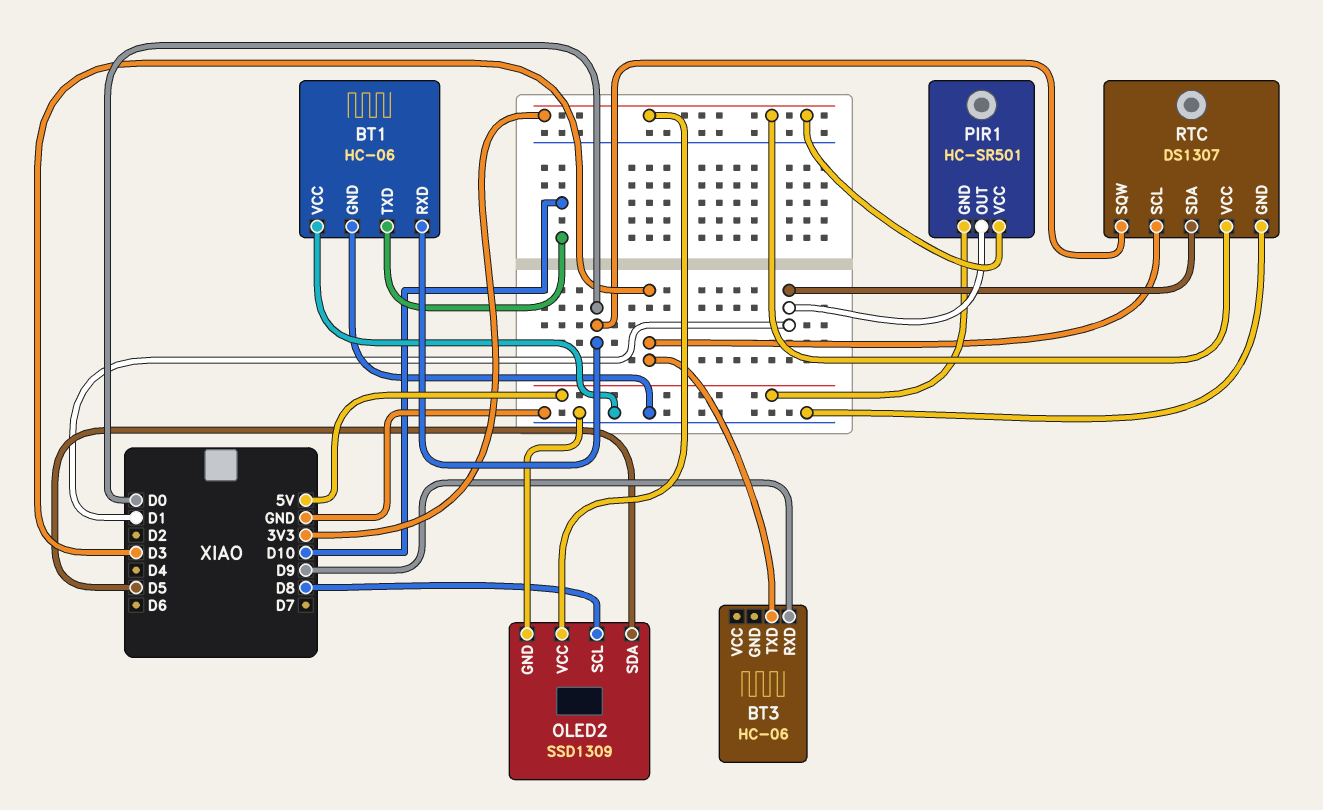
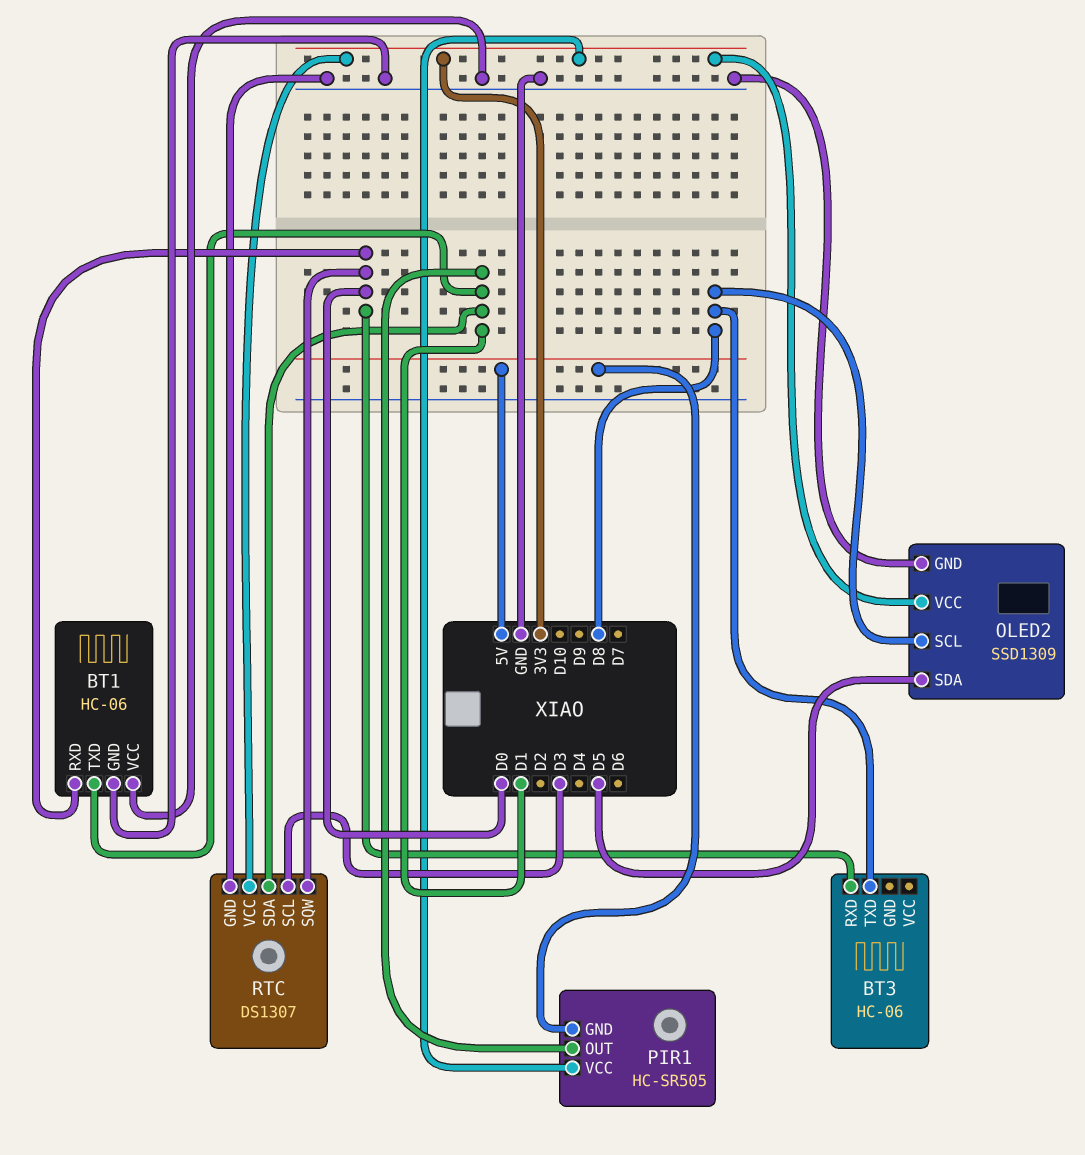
BT1 pin TXD: D10 -> D1
BT3 pin RXD: D9 -> D0
BT3 pin TXD: D3 -> D8
PIR1: HC-SR501 -> HC-SR505

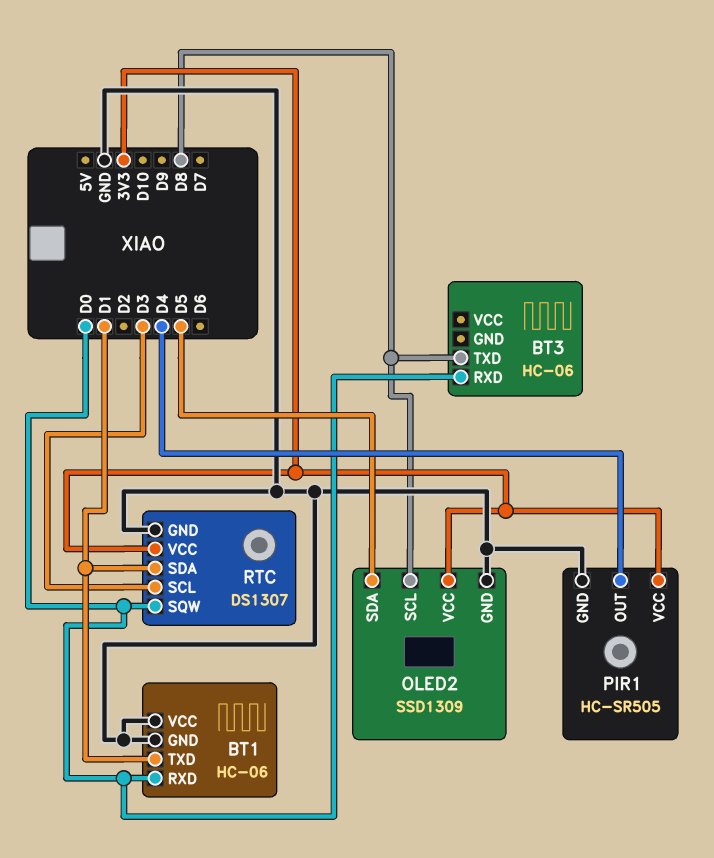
PIR1 pin GND: 5V -> GND
PIR1 pin OUT: D1 -> D4

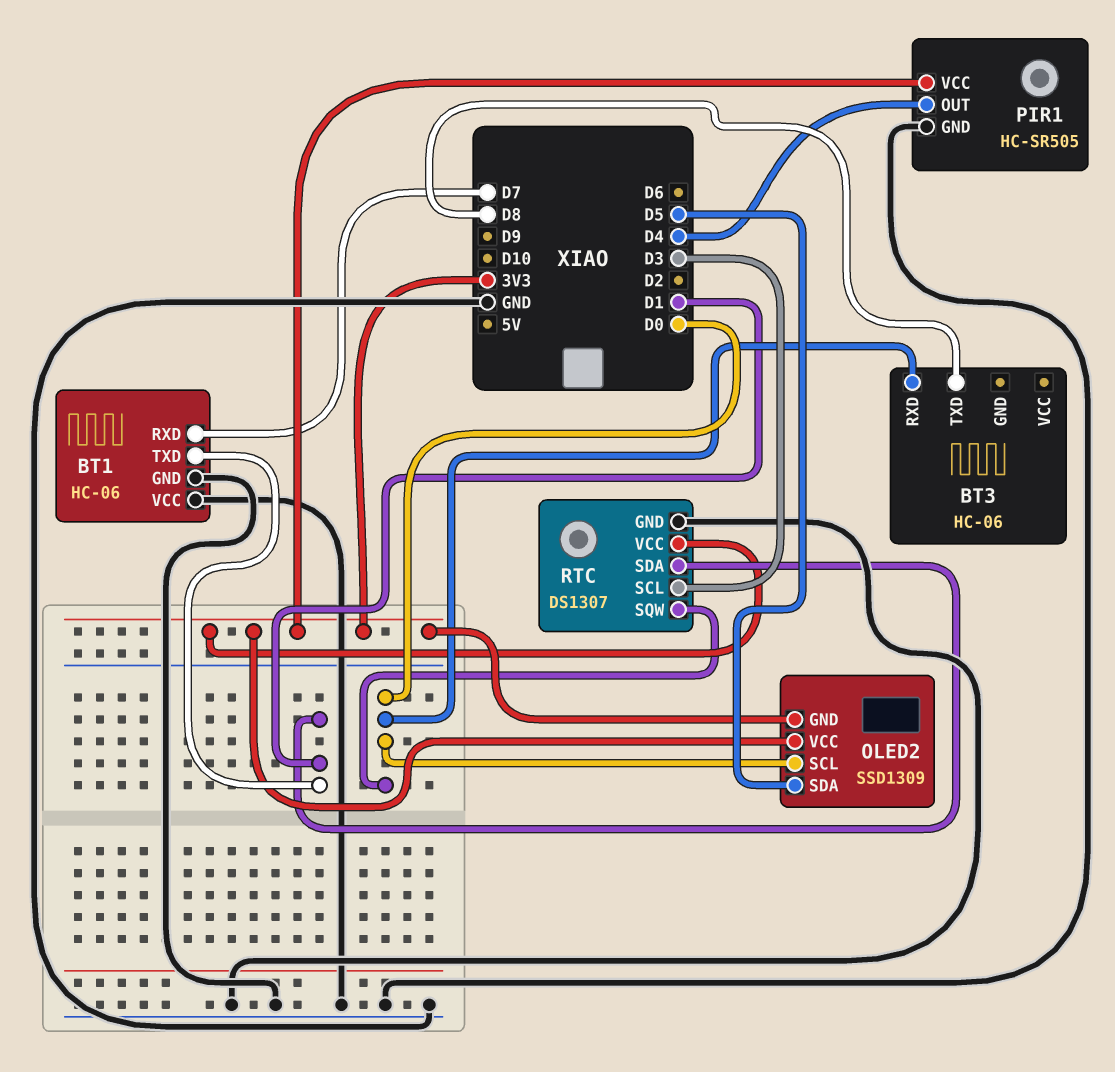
BT1 pin RXD: D0 -> D7
OLED2 pin GND: GND -> 3V3
OLED2 pin SCL: D8 -> D0

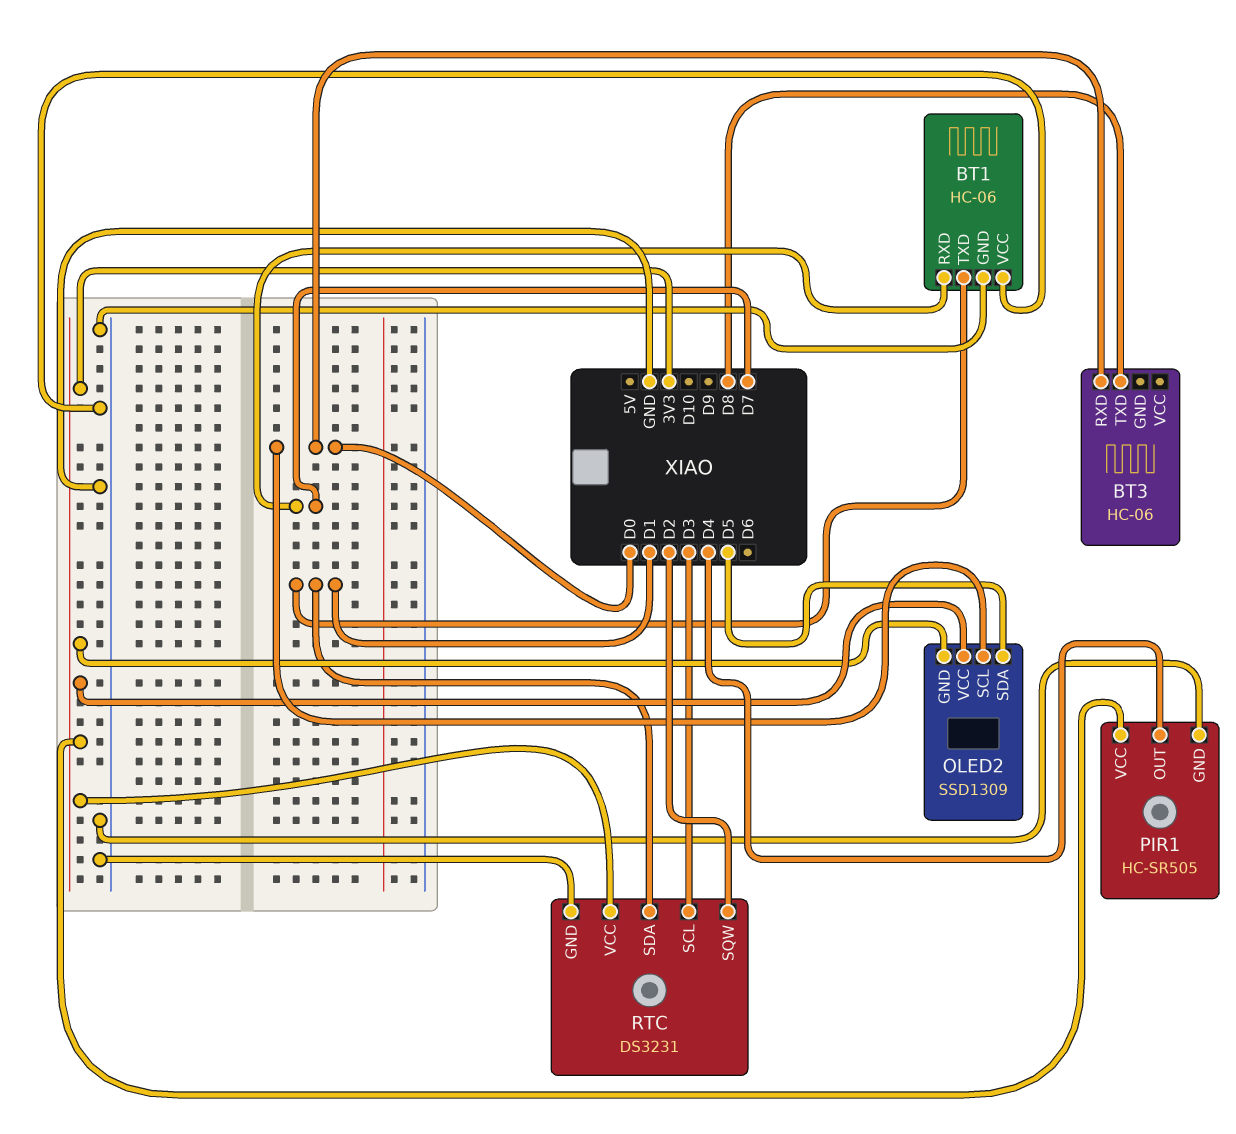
RTC: DS1307 -> DS3231
RTC pin SQW: D0 -> D2

